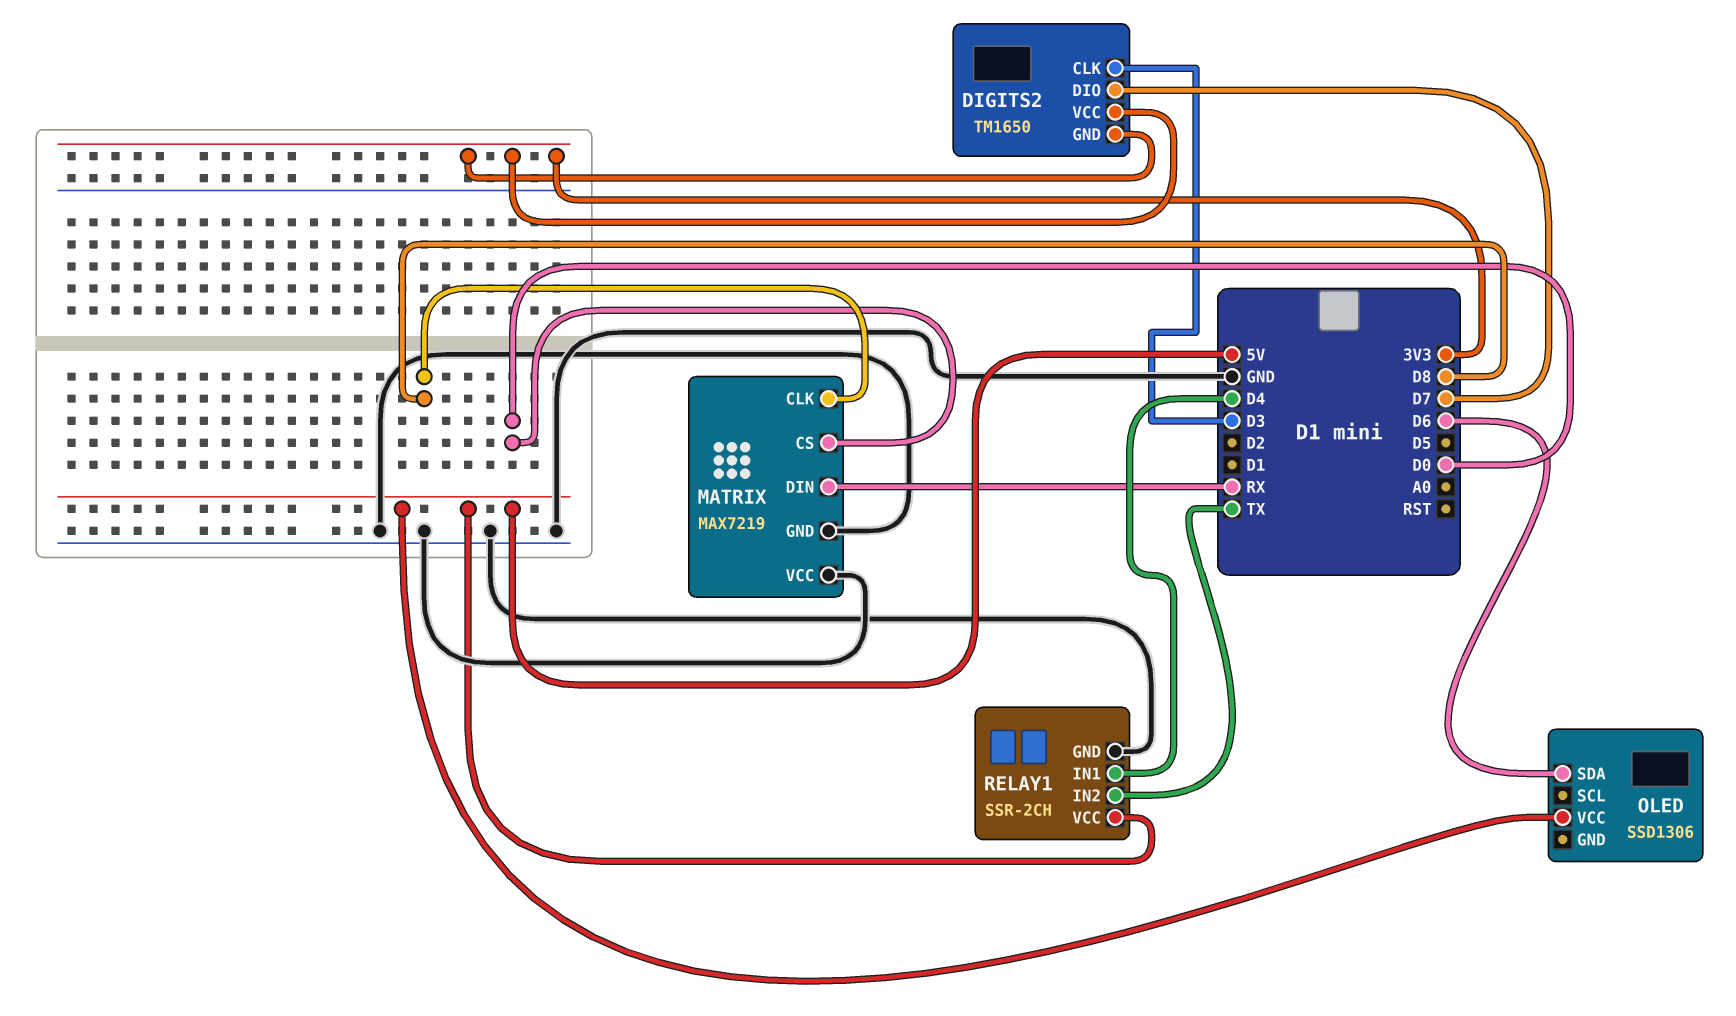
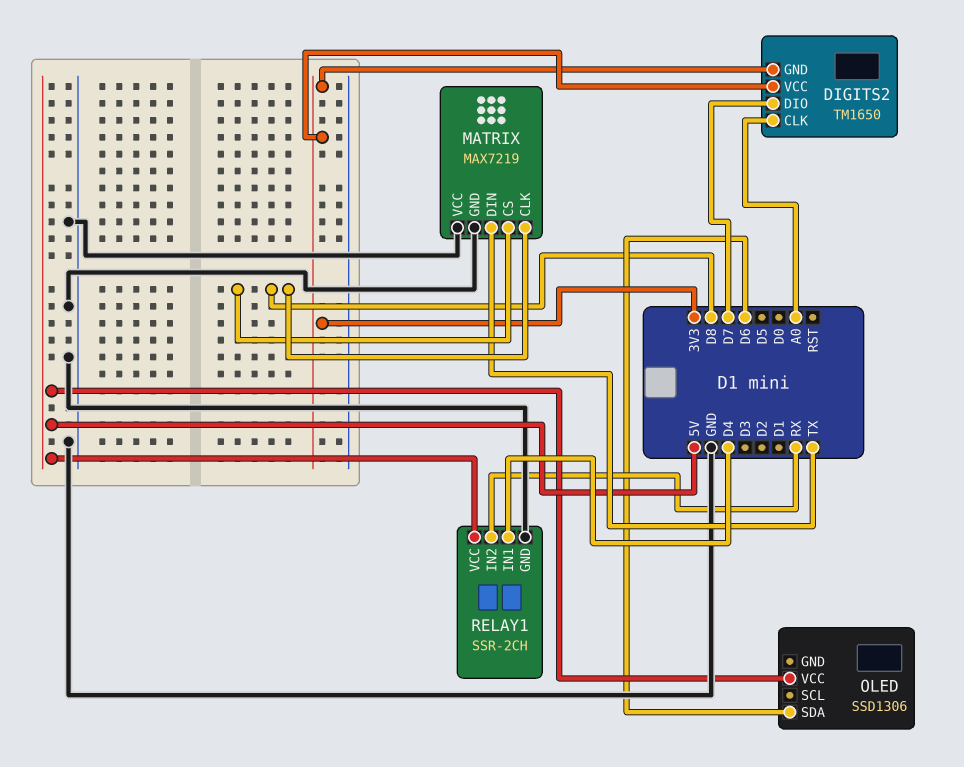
DIGITS2 pin CLK: D3 -> A0
MATRIX pin CS: D0 -> D8
MATRIX pin DIN: RX -> TX
RELAY1 pin IN2: TX -> RX

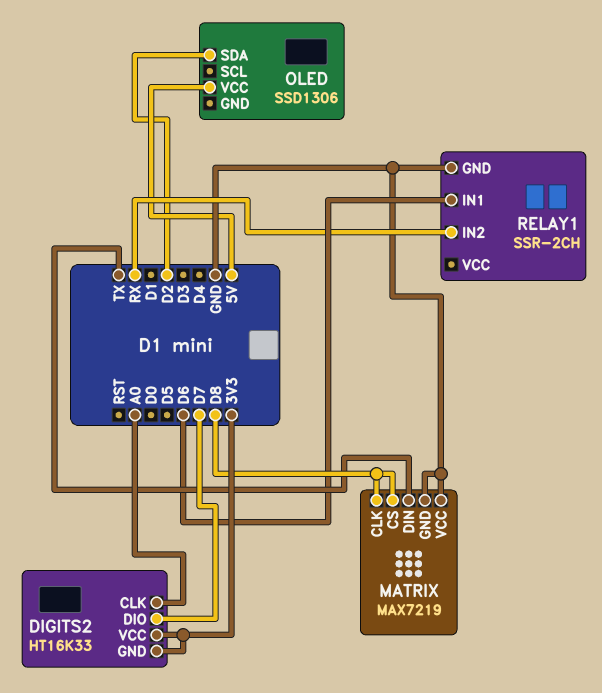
DIGITS2: TM1650 -> HT16K33
OLED pin SDA: D6 -> D2
RELAY1 pin IN1: D4 -> D6
RELAY1 pin VCC: 5V -> none

